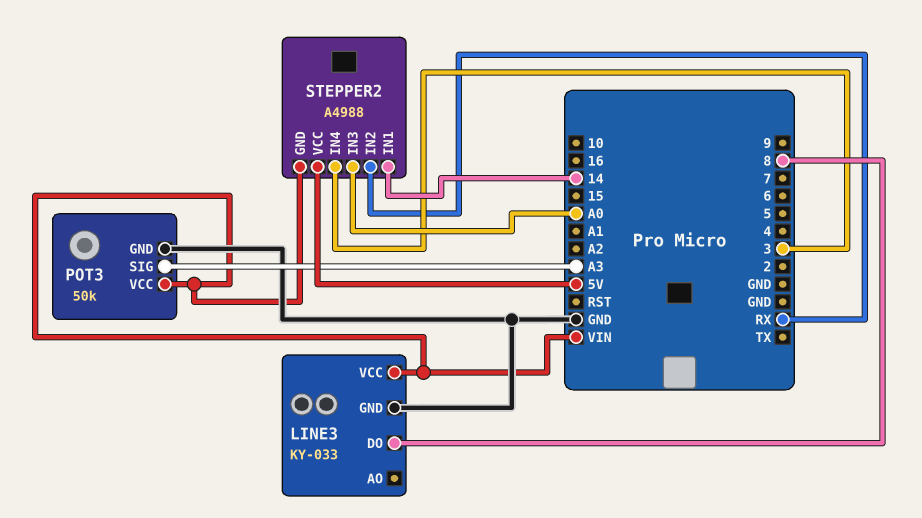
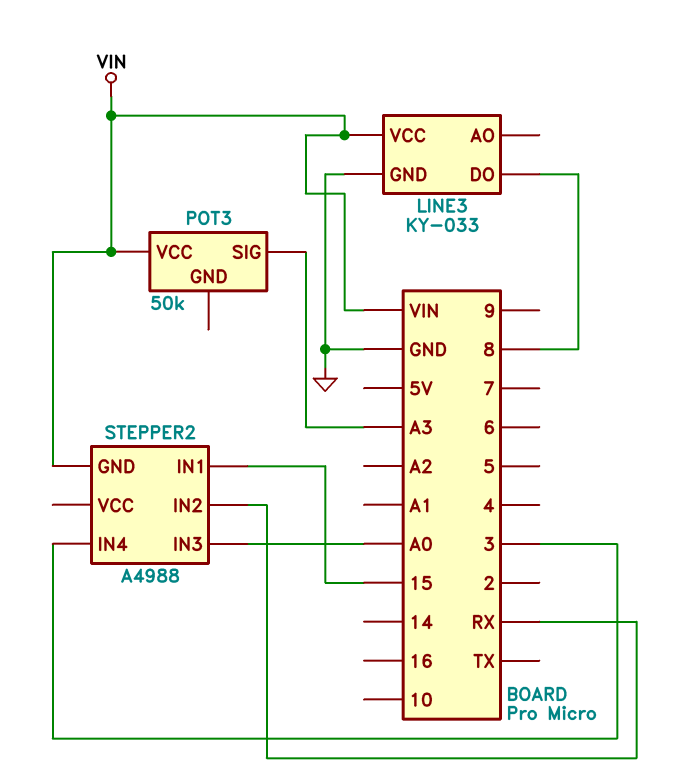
POT3 pin GND: GND -> none
STEPPER2 pin IN1: 14 -> 15
STEPPER2 pin VCC: 5V -> none

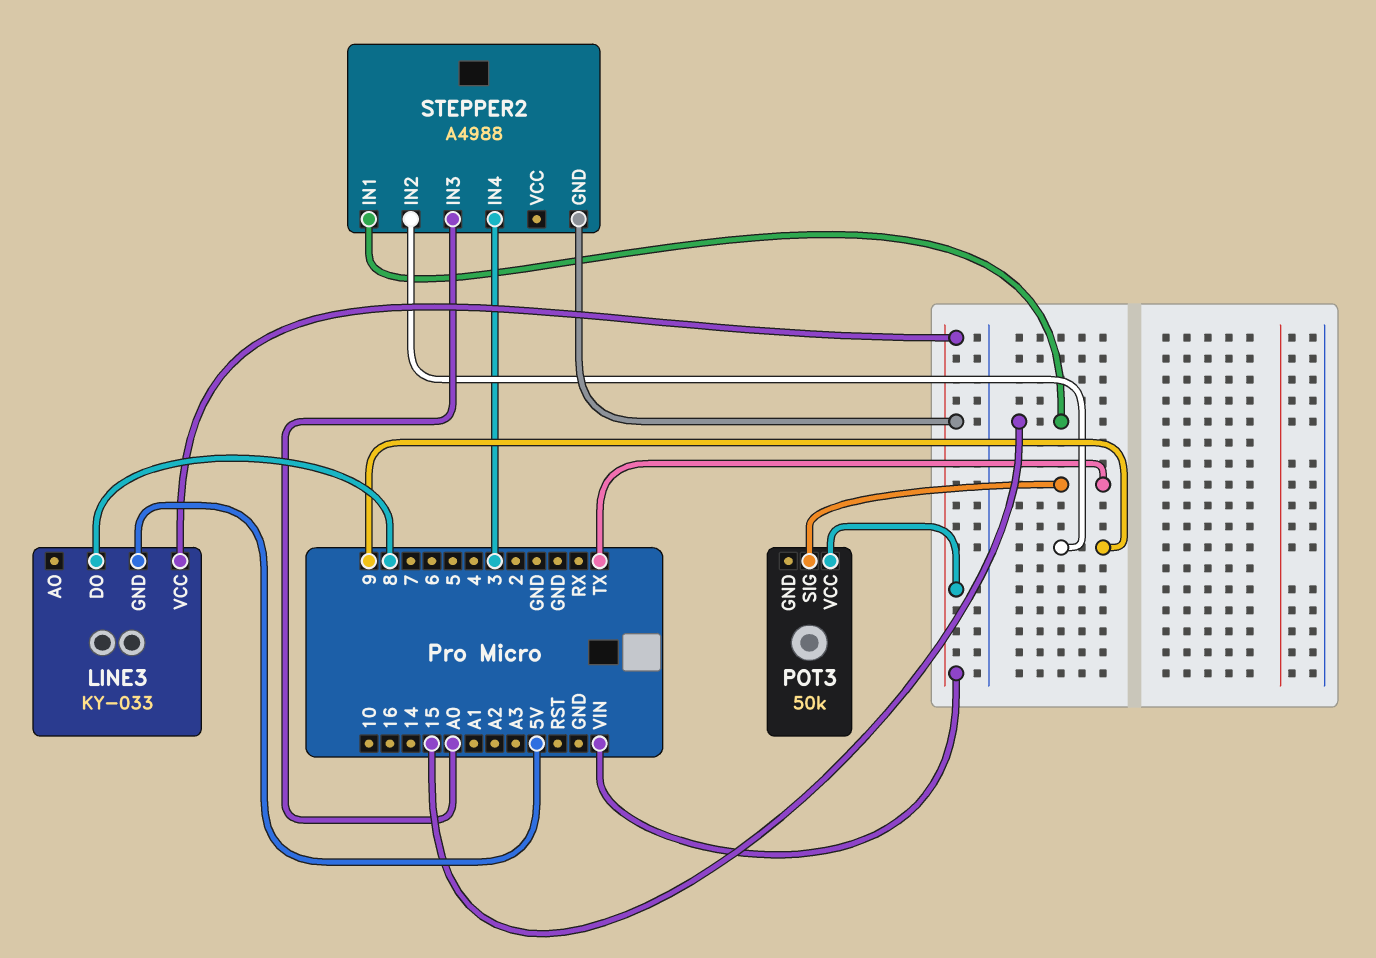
LINE3 pin GND: GND -> 5V
POT3 pin SIG: A3 -> TX
STEPPER2 pin IN2: RX -> 9

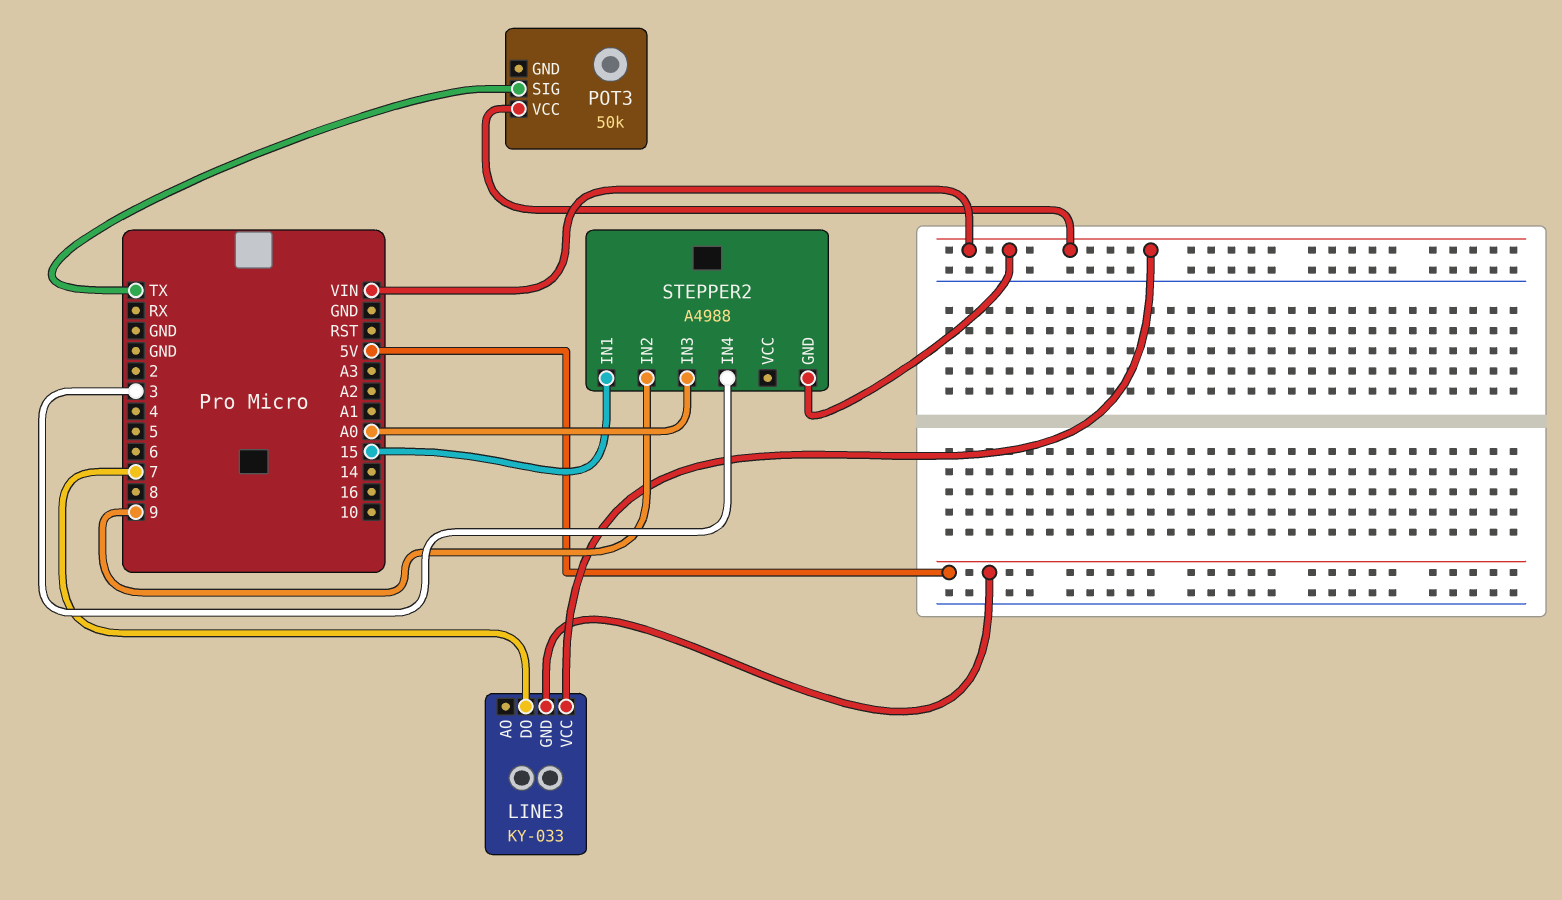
LINE3 pin DO: 8 -> 7

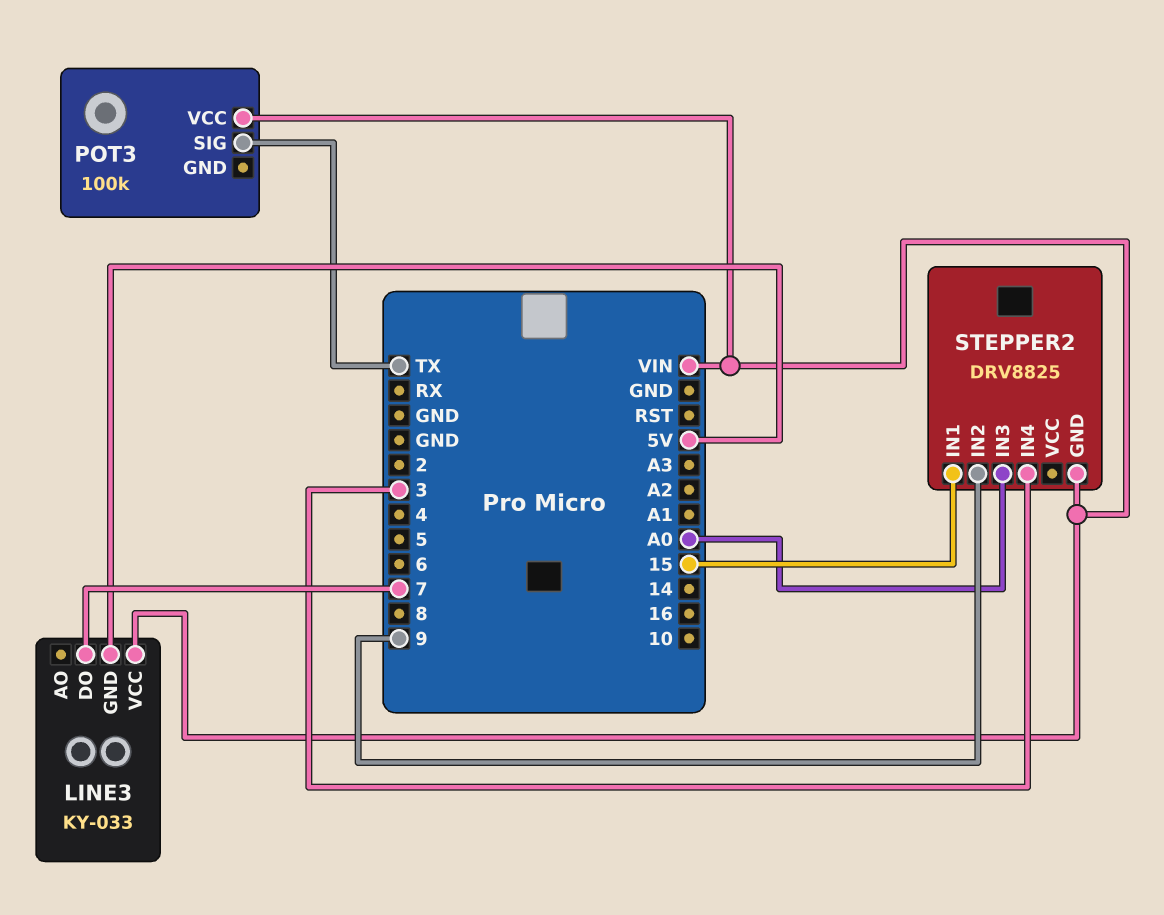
POT3: 50k -> 100k
STEPPER2: A4988 -> DRV8825

